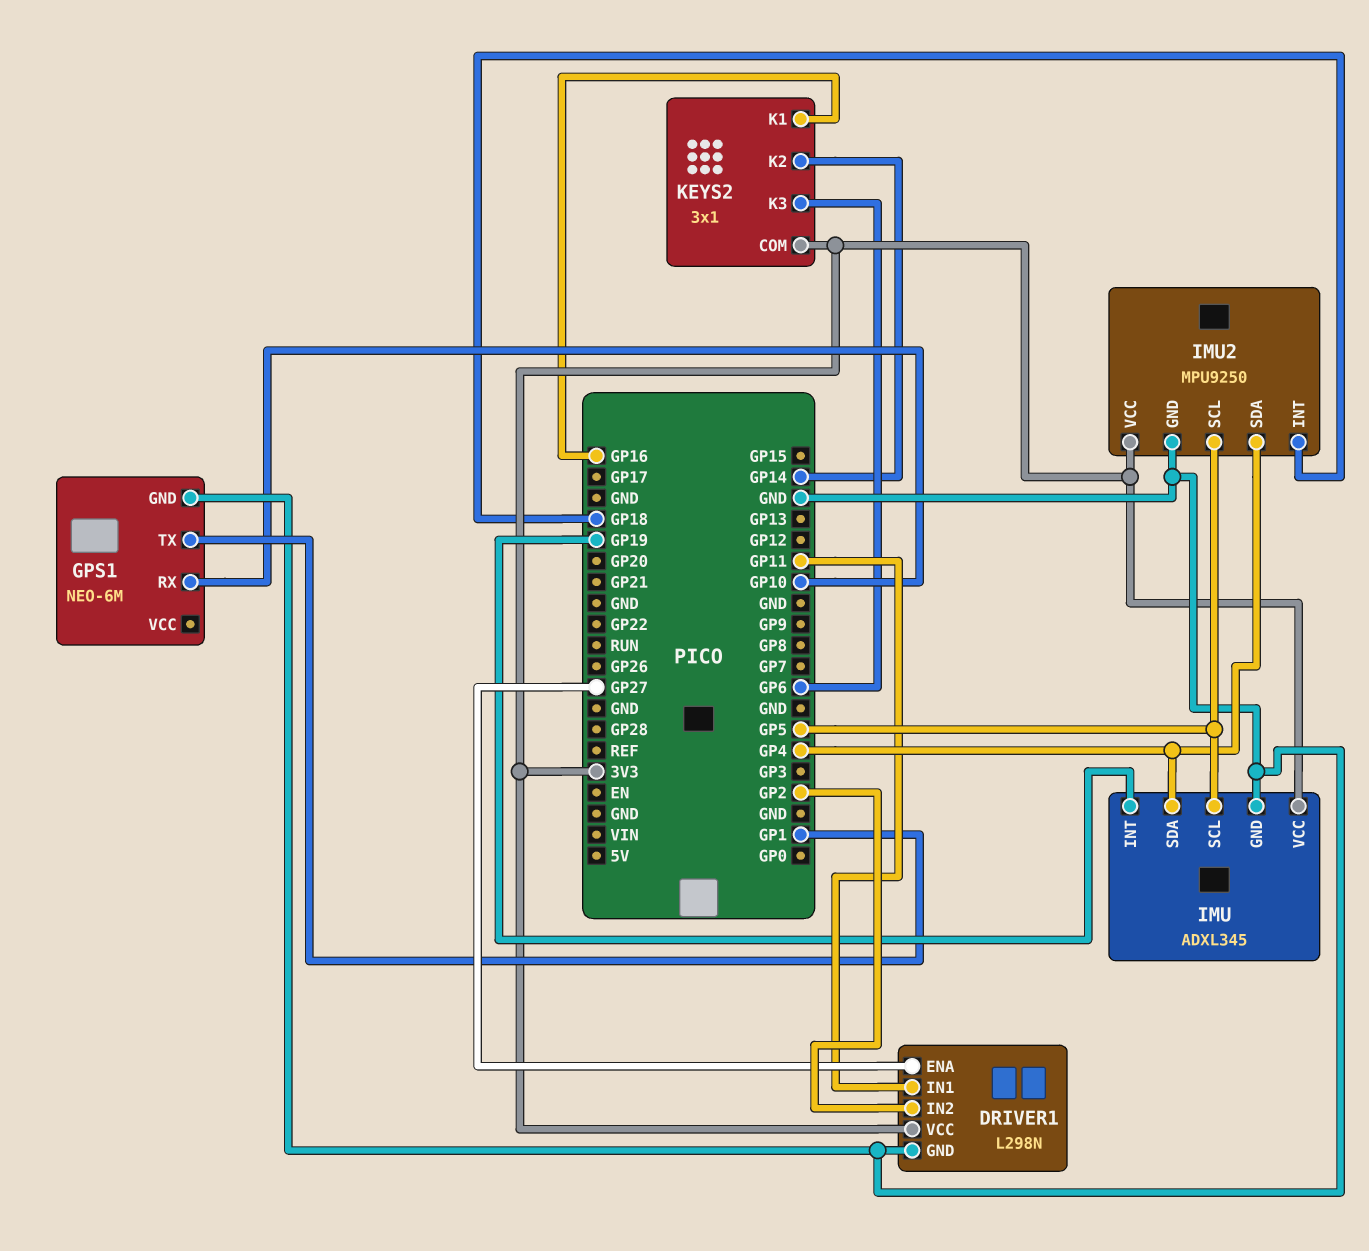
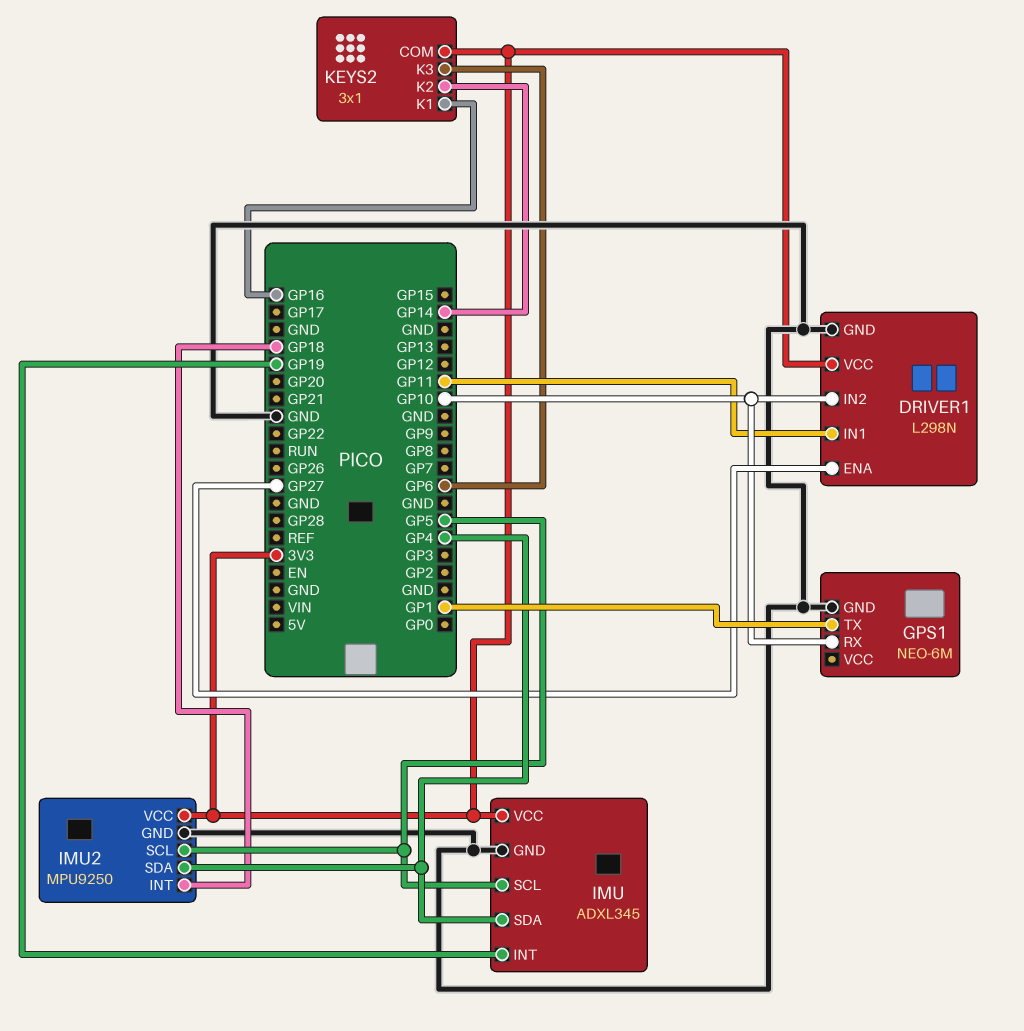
DRIVER1 pin IN2: GP2 -> GP10

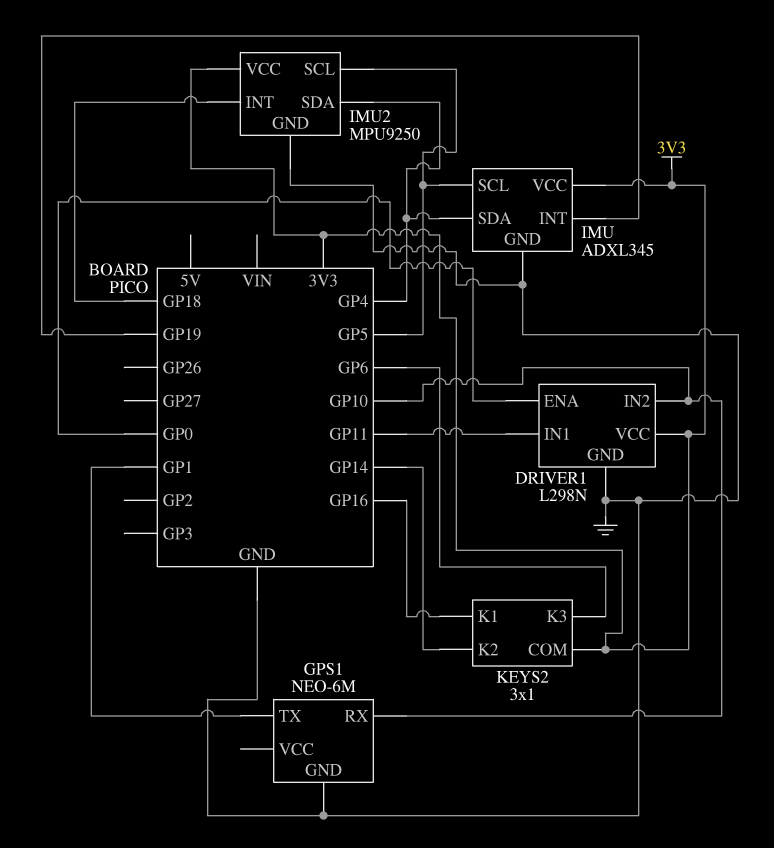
DRIVER1 pin ENA: GP27 -> GP0

